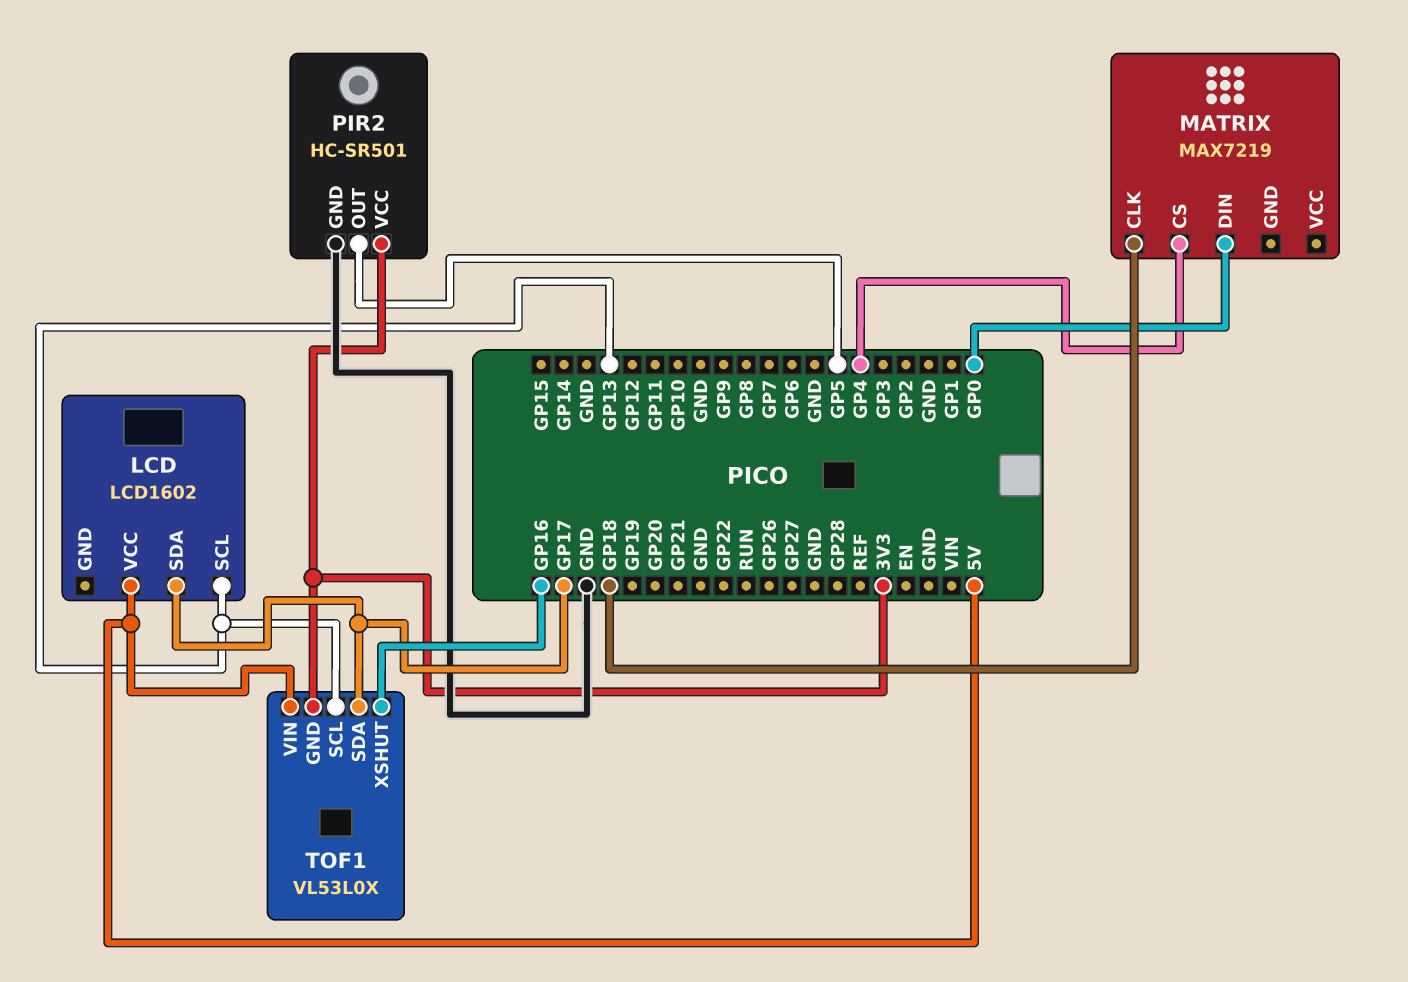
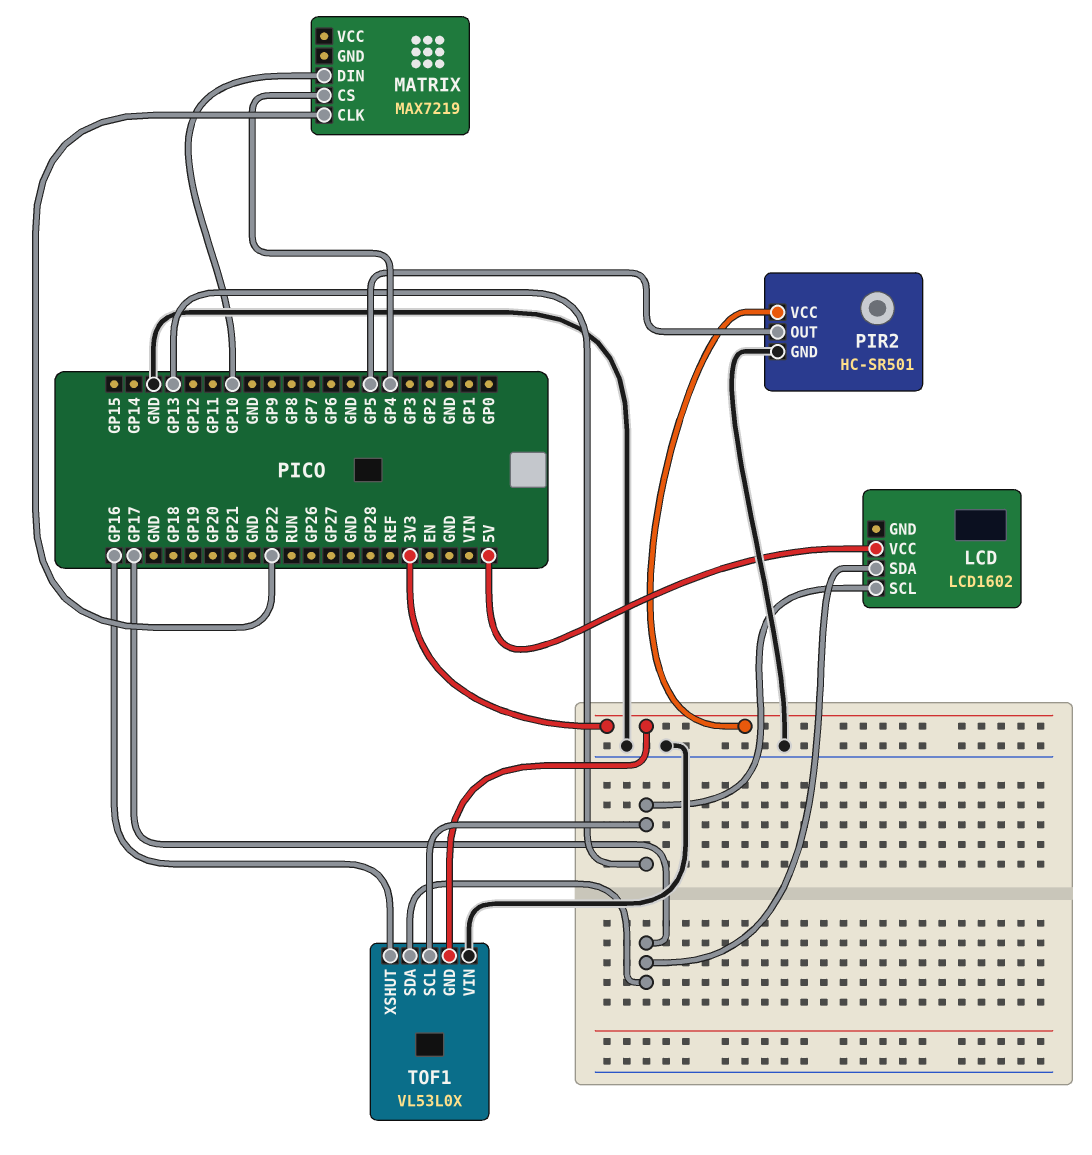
MATRIX pin CLK: GP18 -> GP22
MATRIX pin DIN: GP0 -> GP10
TOF1 pin VIN: 5V -> GND

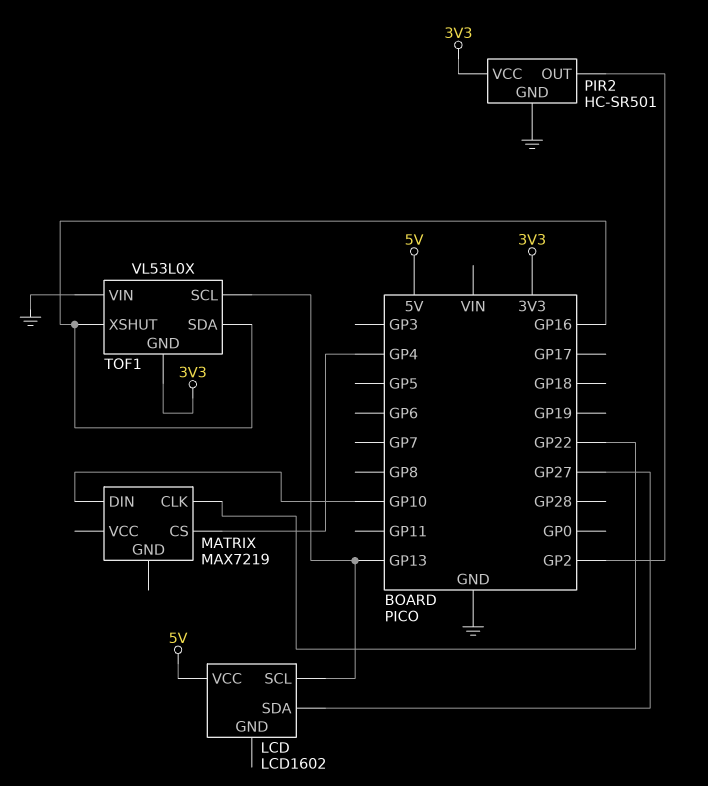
LCD pin SDA: GP17 -> GP27
PIR2 pin OUT: GP5 -> GP2
TOF1 pin SDA: GP17 -> GP16

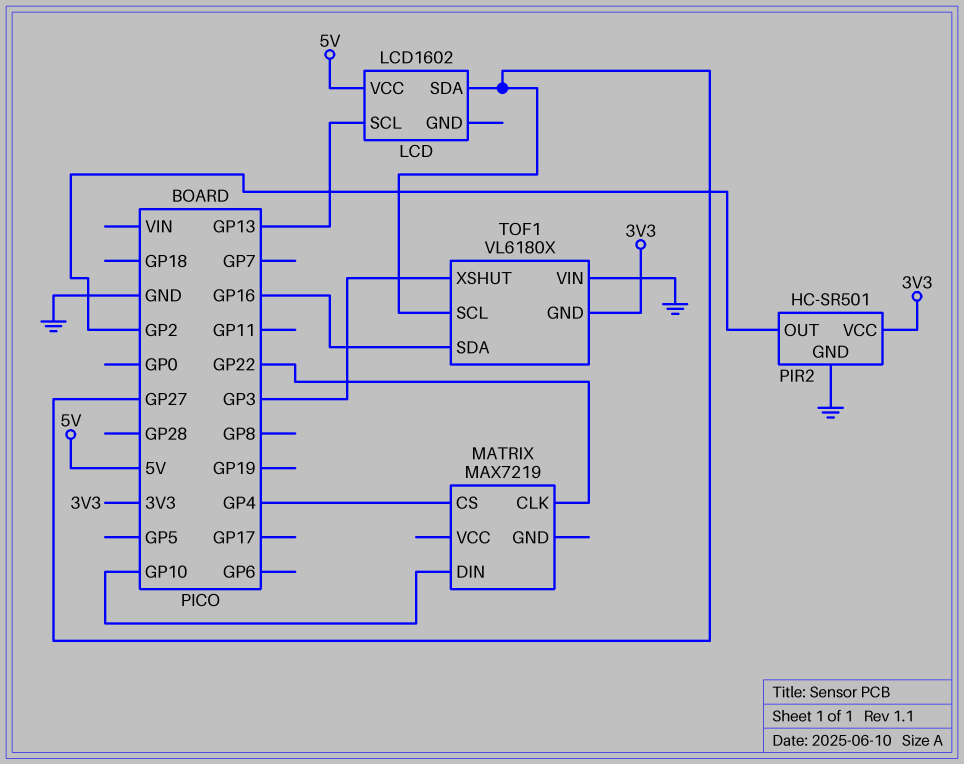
TOF1: VL53L0X -> VL6180X
TOF1 pin SCL: GP13 -> GP27
TOF1 pin XSHUT: GP16 -> GP3

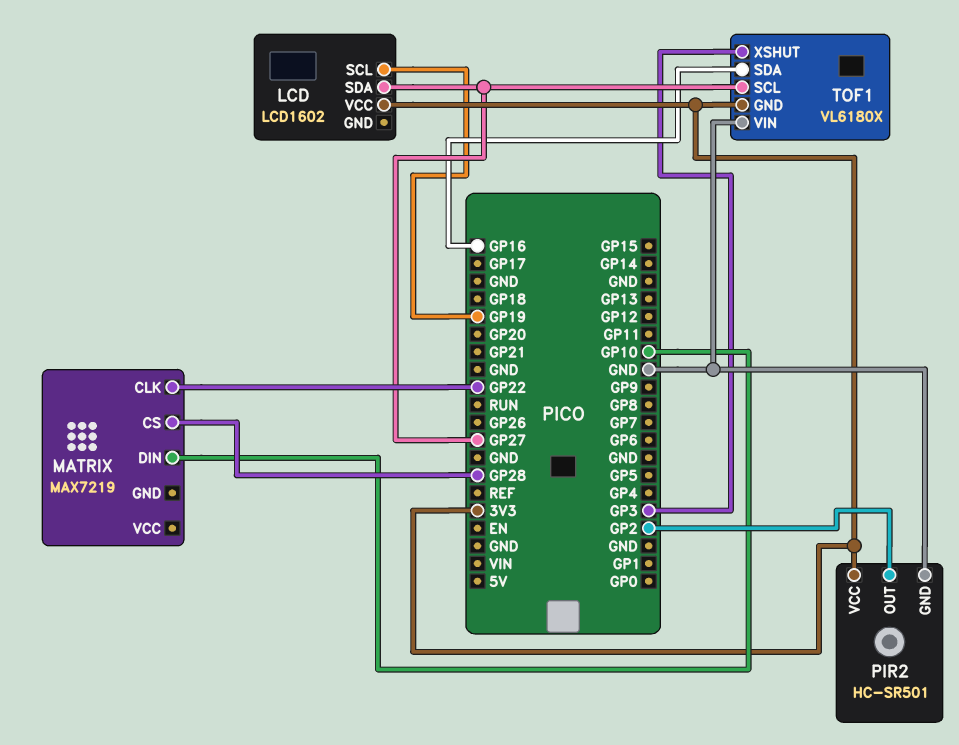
LCD pin SCL: GP13 -> GP19
LCD pin VCC: 5V -> 3V3
MATRIX pin CS: GP4 -> GP28

